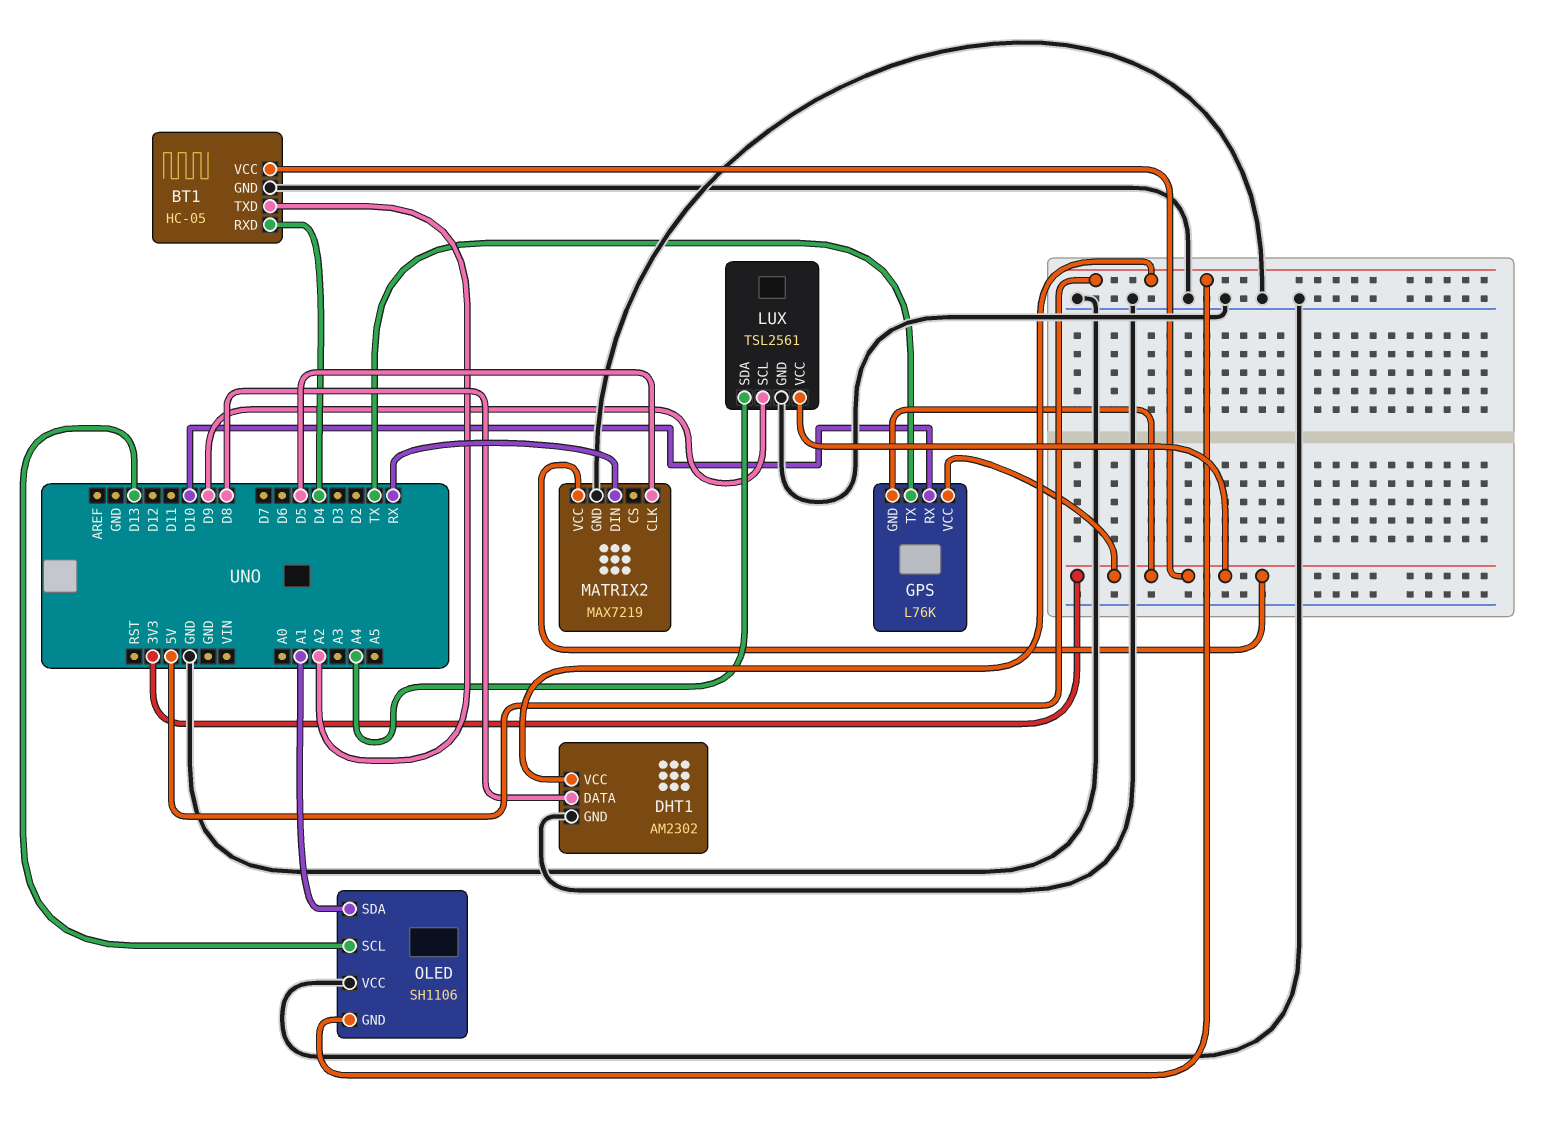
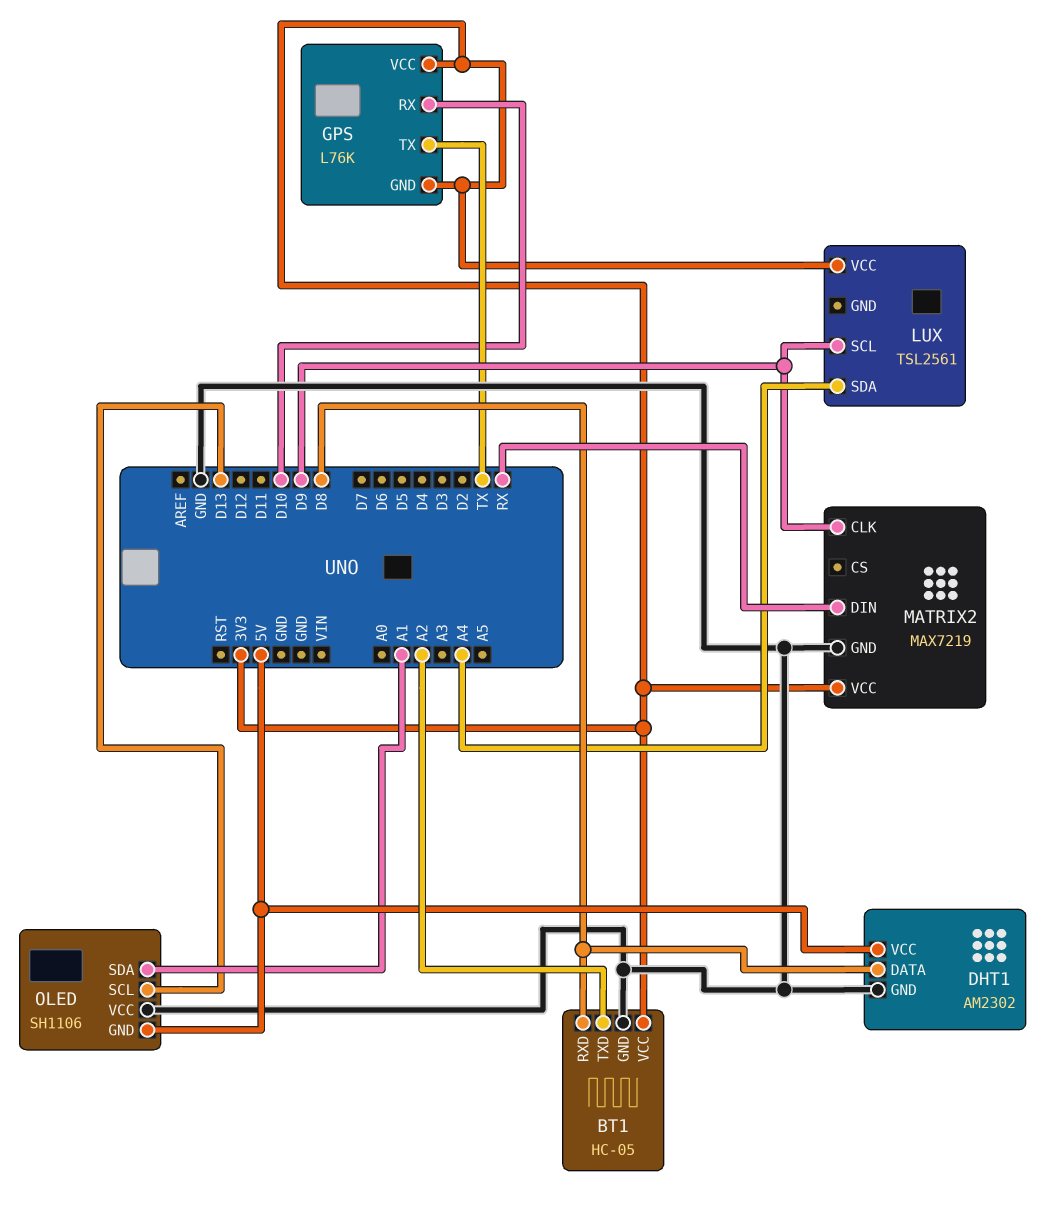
BT1 pin RXD: D4 -> D8
LUX pin GND: GND -> none
MATRIX2 pin CLK: D5 -> D9

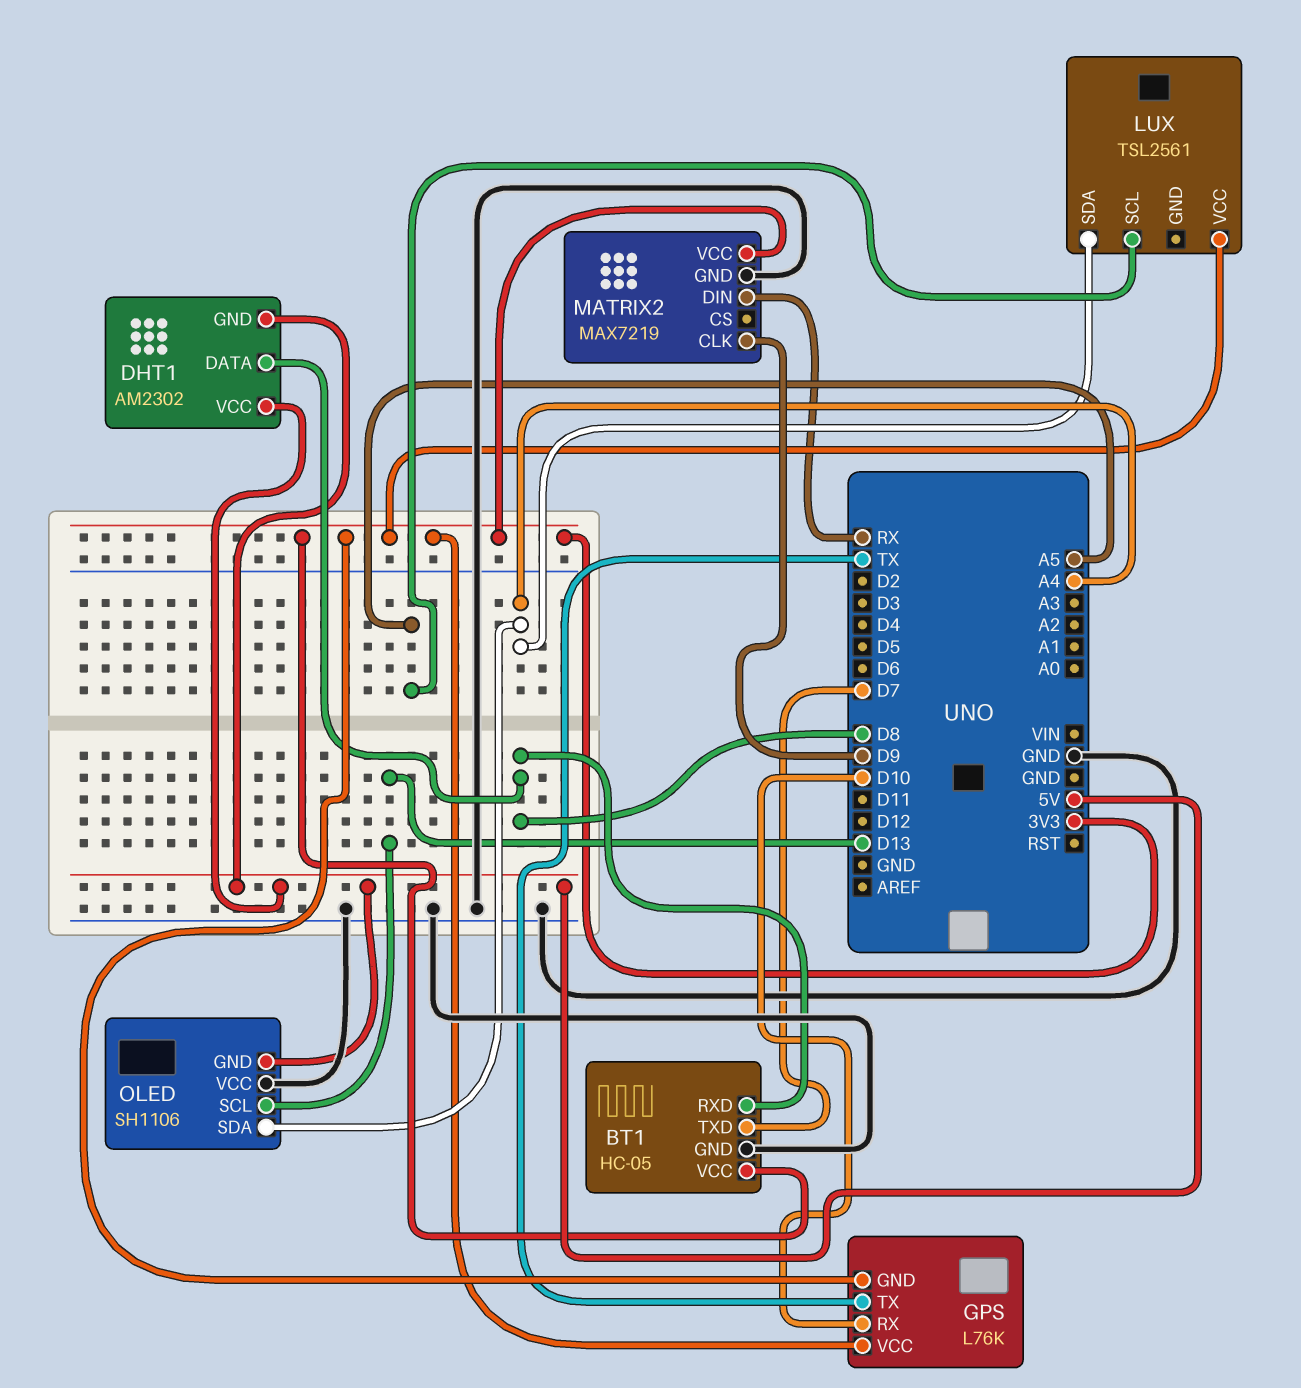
BT1 pin TXD: A2 -> D7
DHT1 pin GND: GND -> 5V
LUX pin SCL: D9 -> A5
OLED pin SDA: A1 -> A4

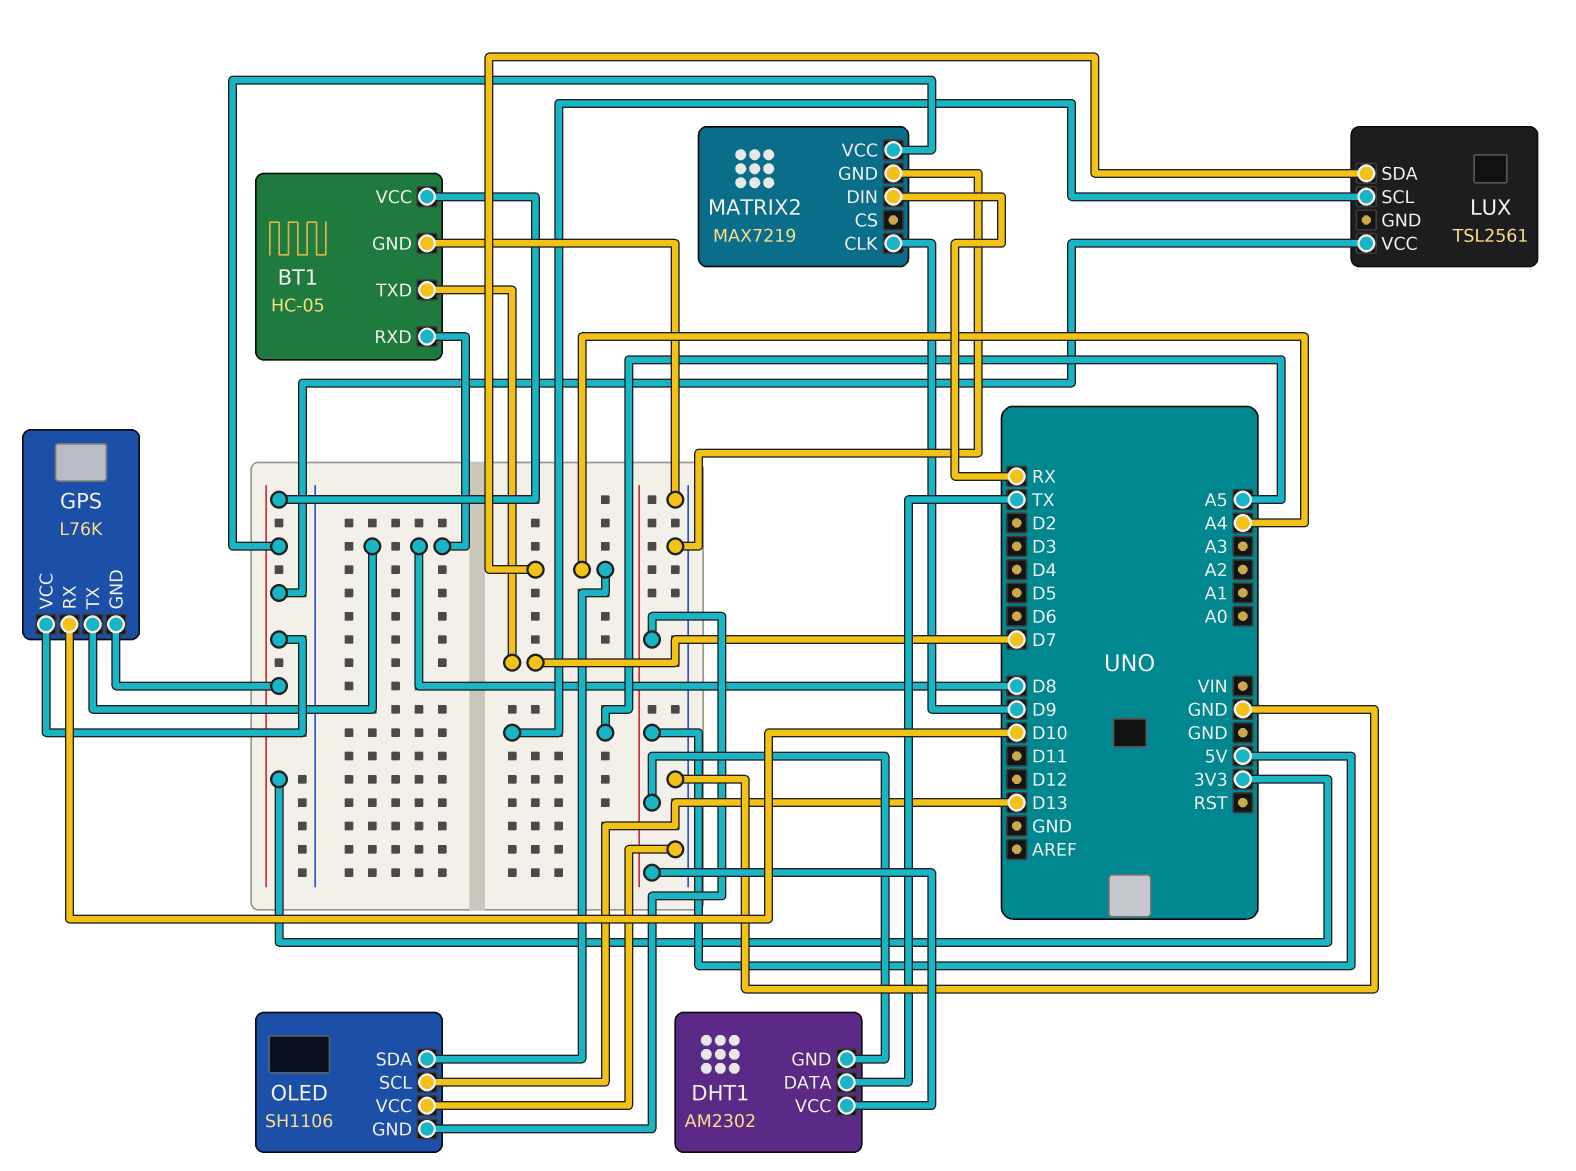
DHT1 pin DATA: D8 -> TX
GPS pin TX: TX -> D8

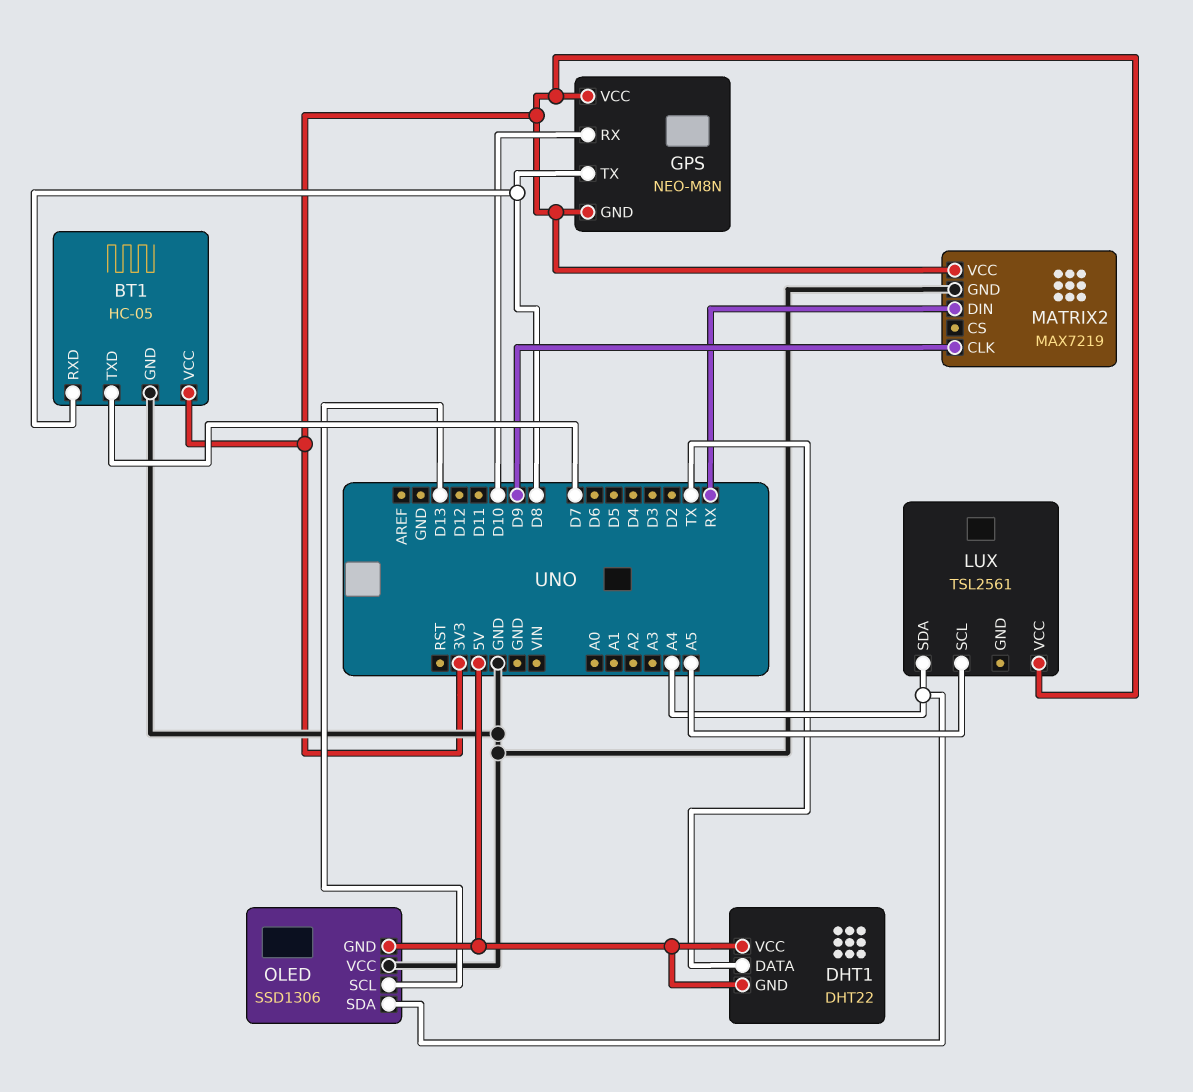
DHT1: AM2302 -> DHT22
GPS: L76K -> NEO-M8N
OLED: SH1106 -> SSD1306

